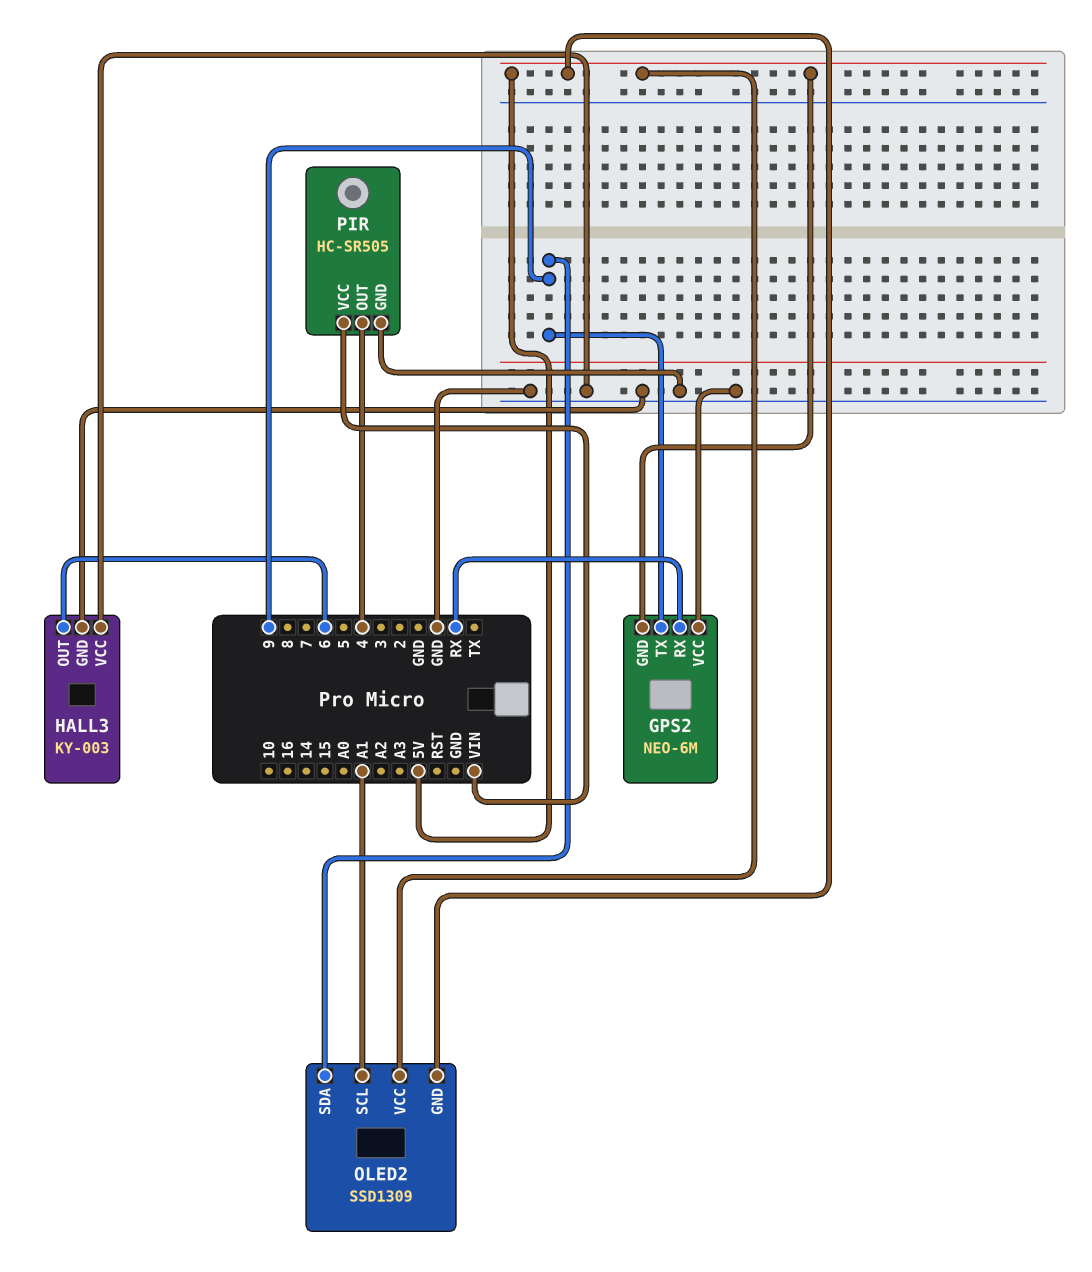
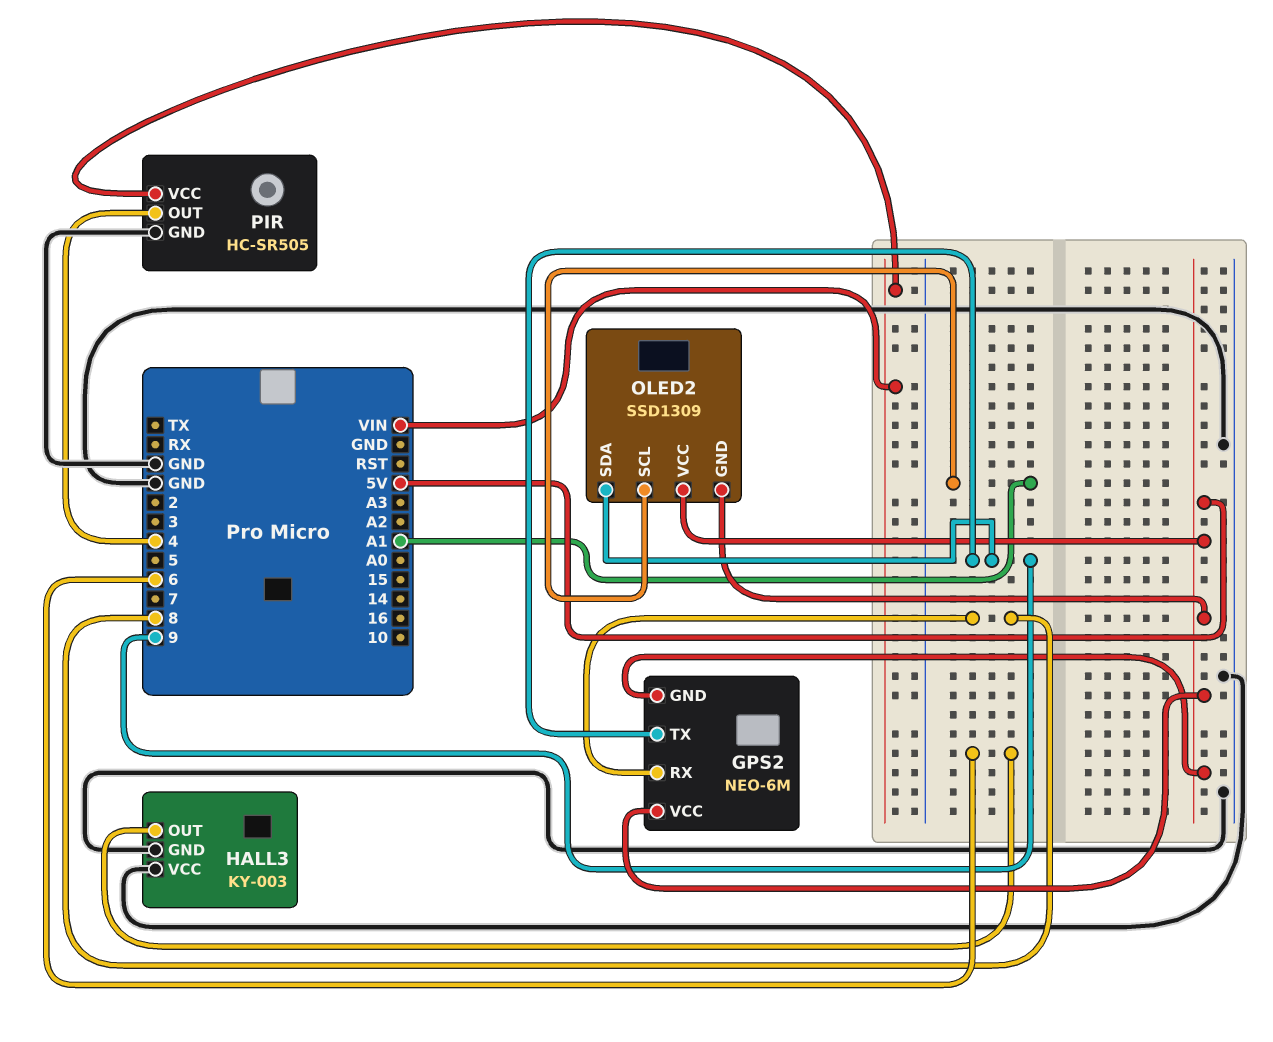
GPS2 pin RX: RX -> 8
GPS2 pin VCC: GND -> 5V

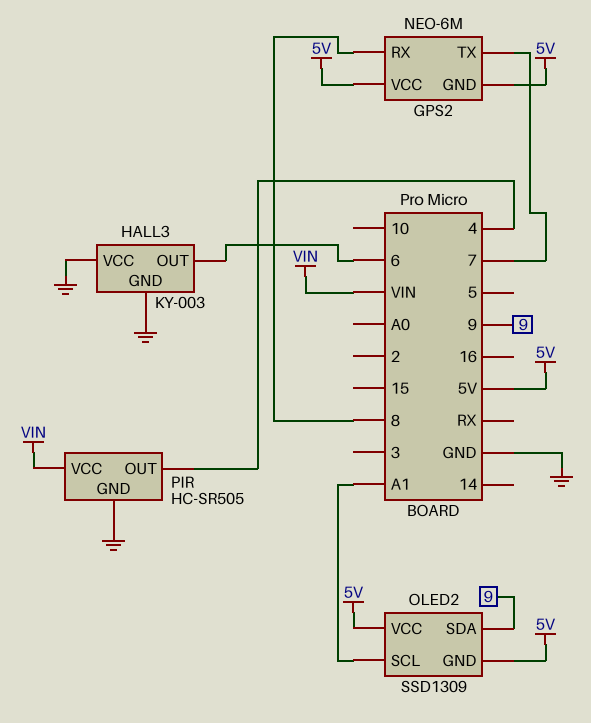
GPS2 pin TX: 9 -> 7

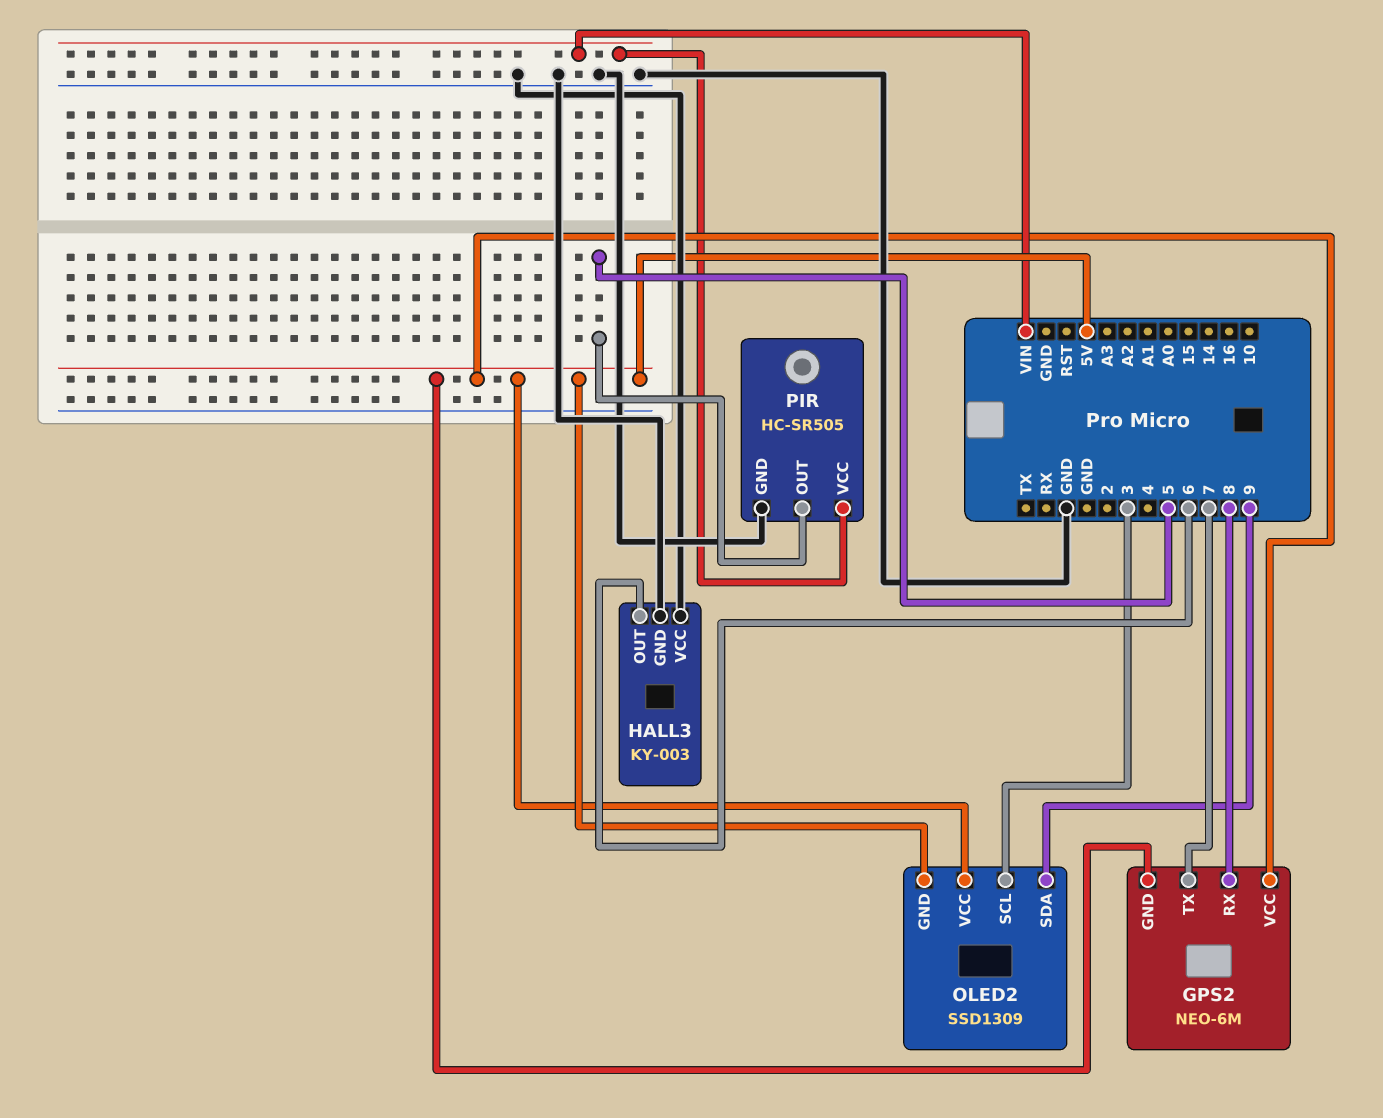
OLED2 pin SCL: A1 -> 3
PIR pin OUT: 4 -> 5

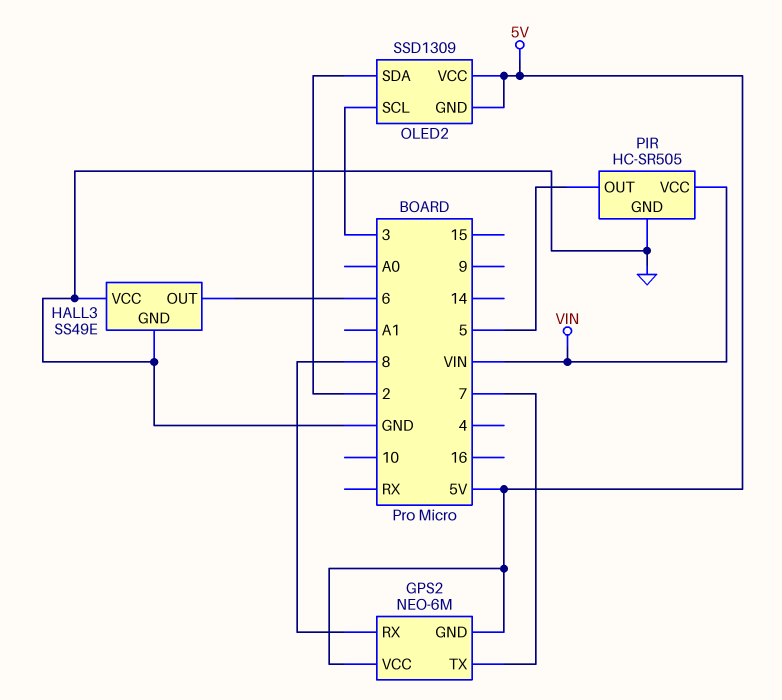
HALL3: KY-003 -> SS49E
OLED2 pin SDA: 9 -> 2

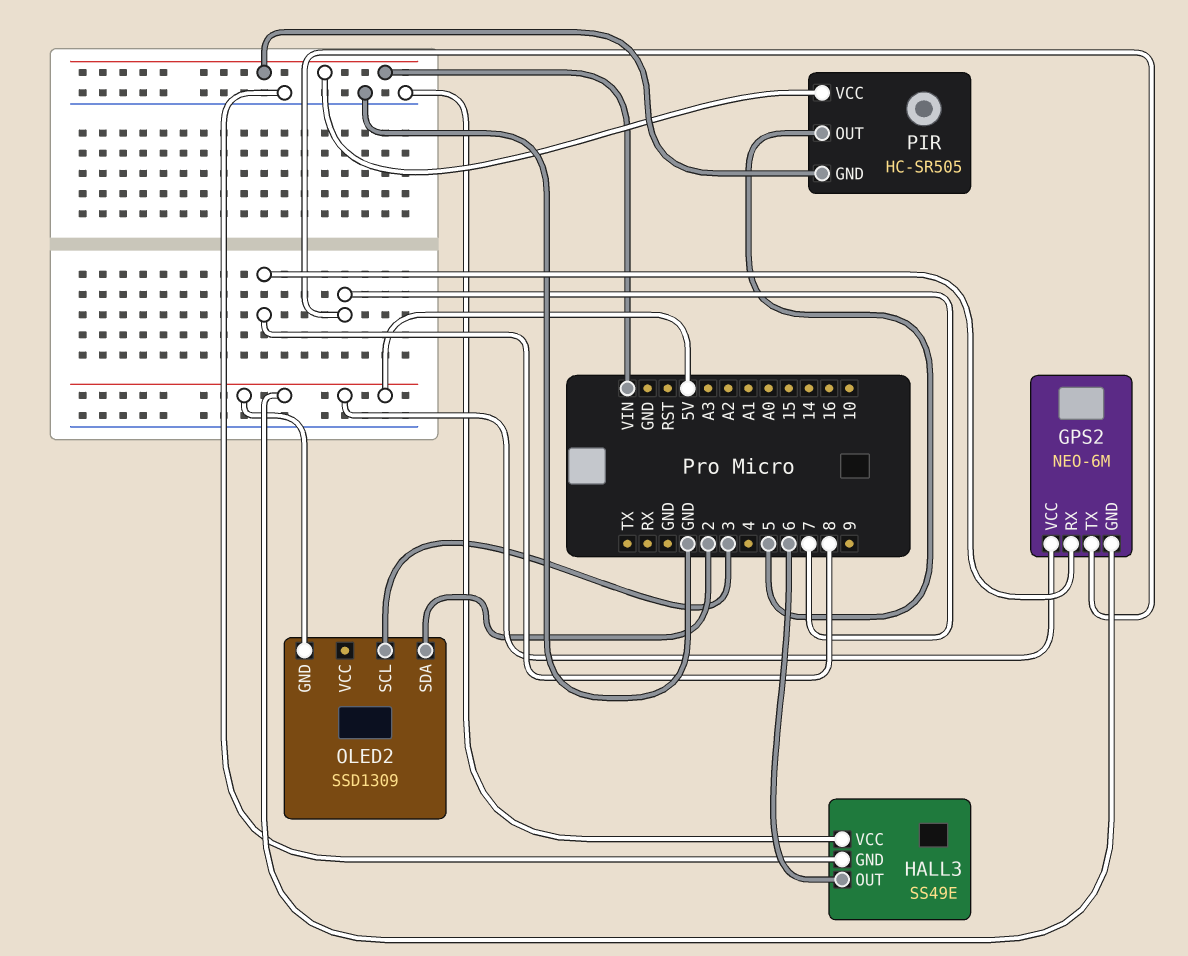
OLED2 pin VCC: 5V -> none
PIR pin GND: GND -> VIN

